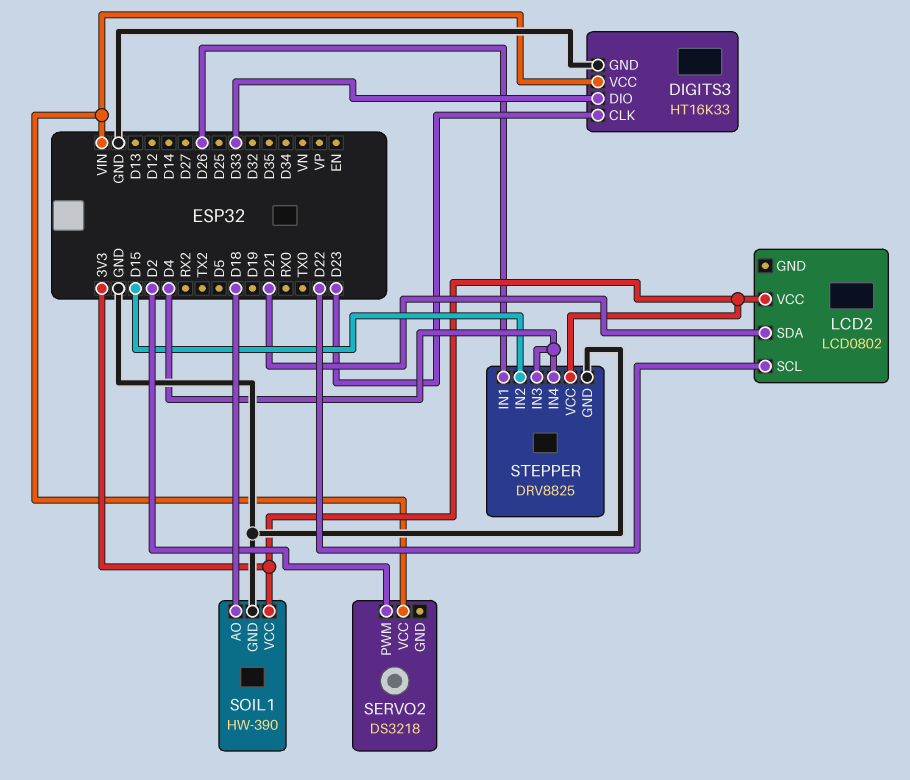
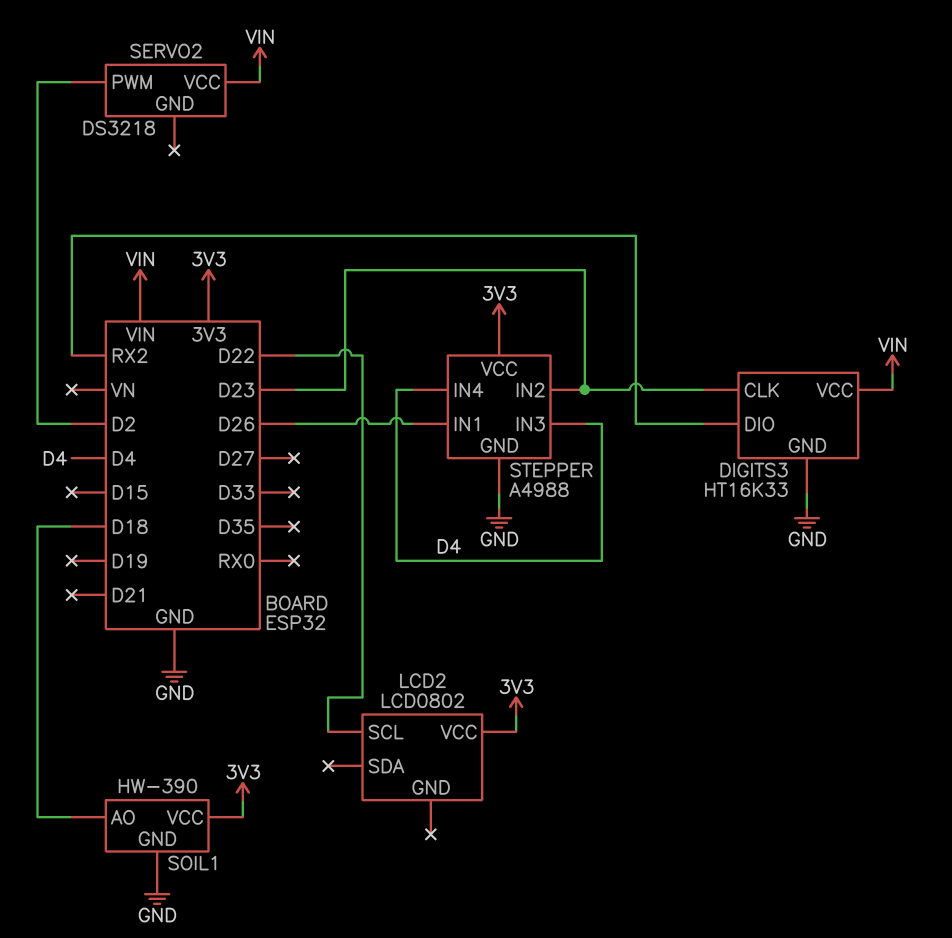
DIGITS3 pin DIO: D33 -> RX2
LCD2 pin SDA: D21 -> none
STEPPER: DRV8825 -> A4988
STEPPER pin IN2: D15 -> D23

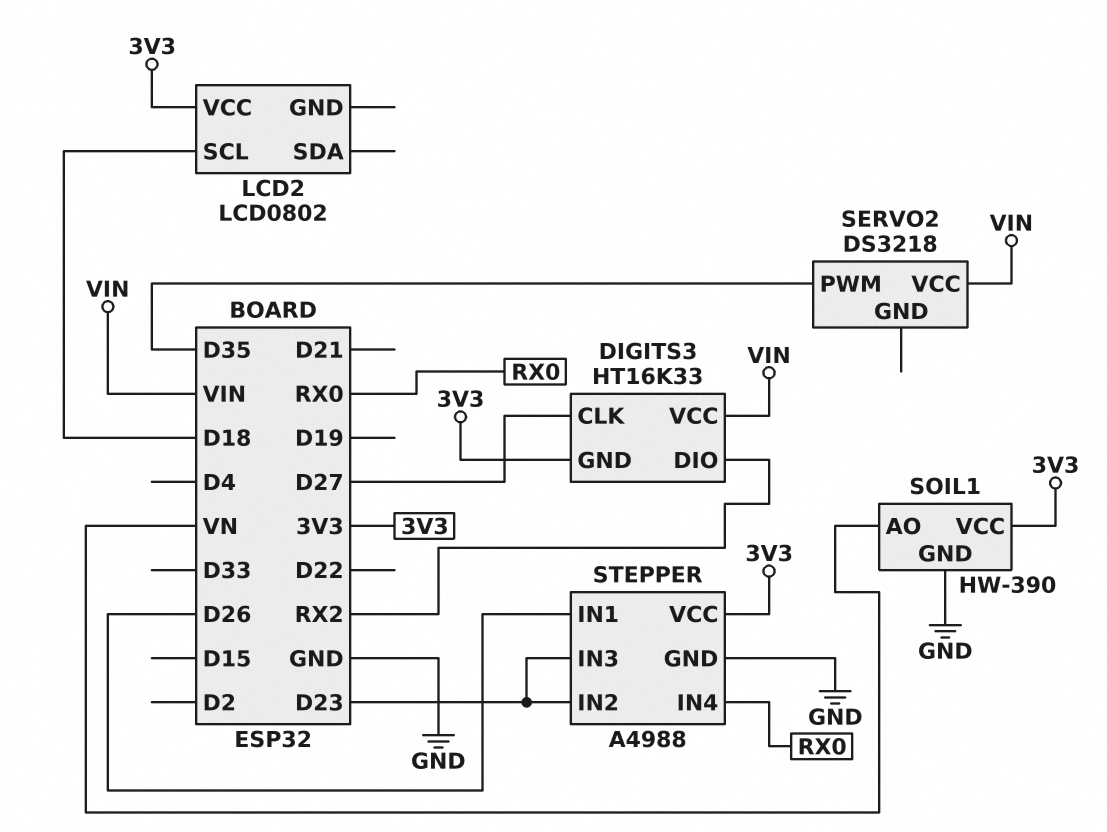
DIGITS3 pin CLK: D23 -> D27
DIGITS3 pin GND: GND -> 3V3
LCD2 pin SCL: D22 -> D18
SERVO2 pin PWM: D2 -> D35
SOIL1 pin AO: D18 -> VN
STEPPER pin IN3: D4 -> D23
STEPPER pin IN4: D4 -> RX0

